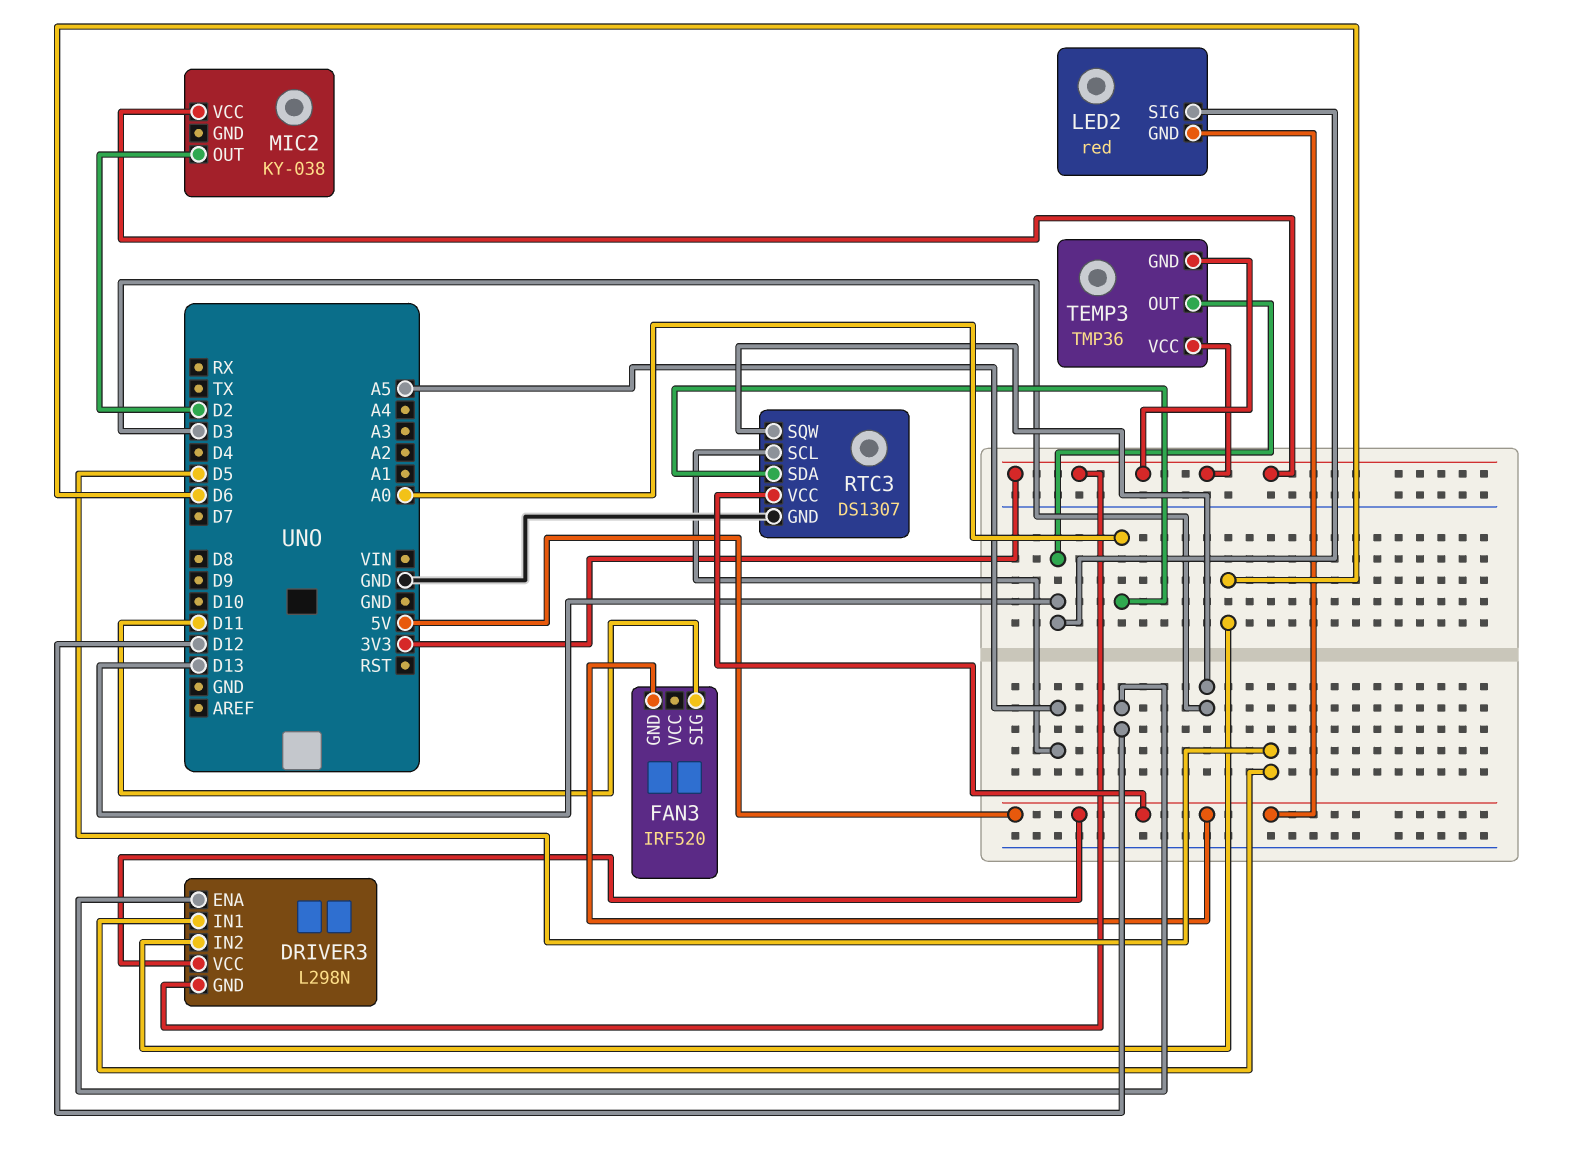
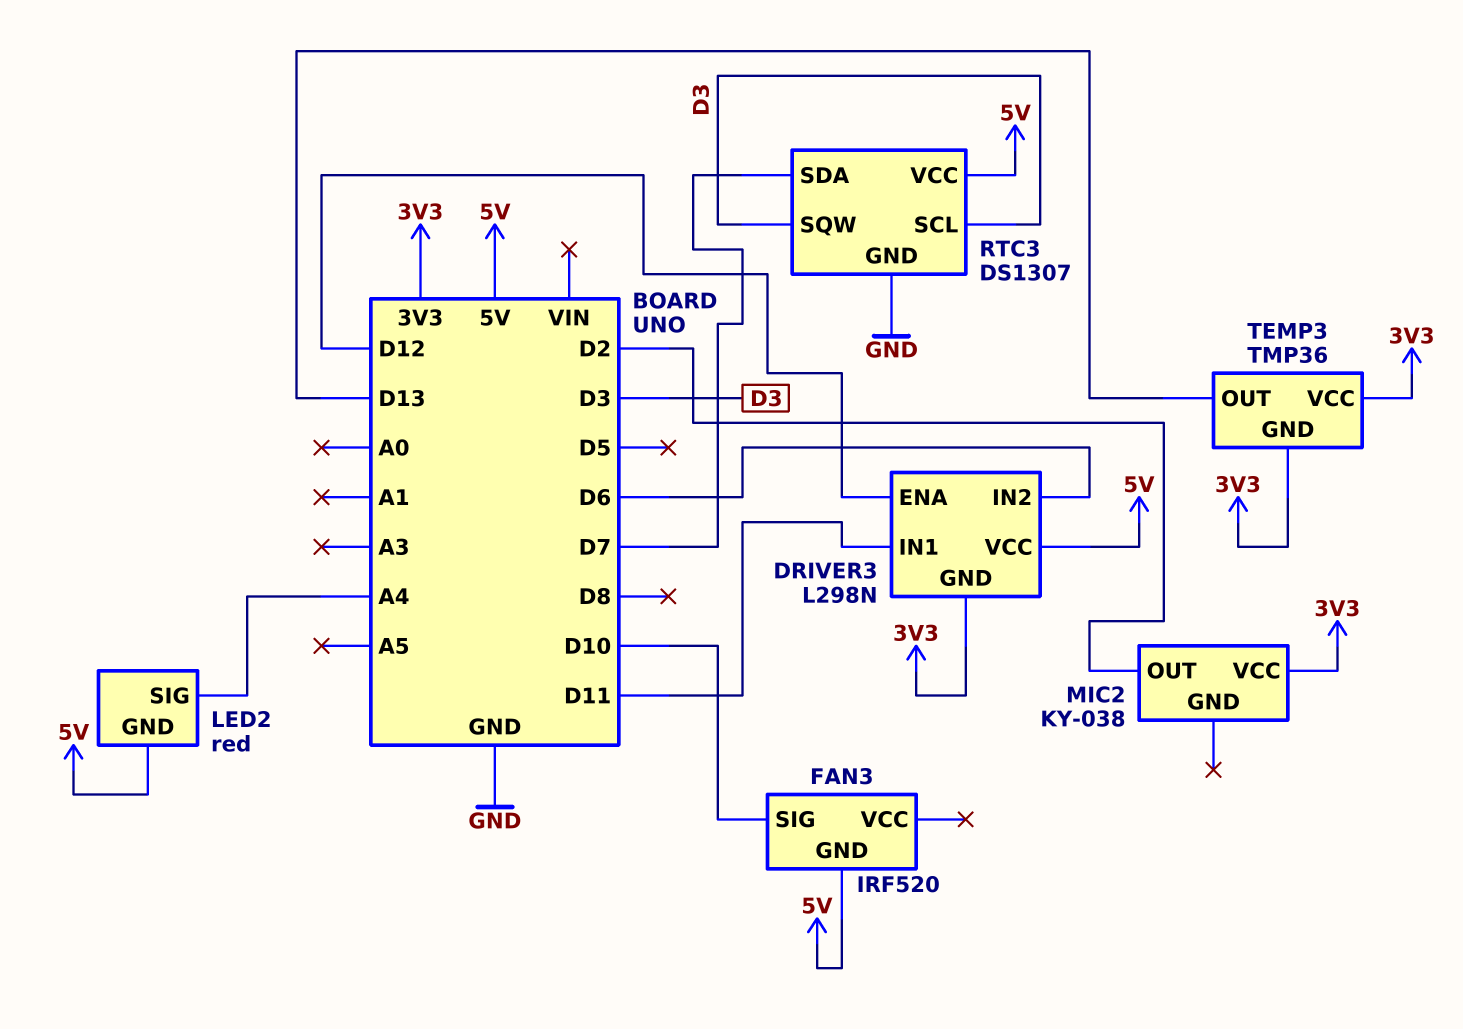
DRIVER3 pin IN1: D5 -> D11
FAN3 pin SIG: D11 -> D10
LED2 pin SIG: D13 -> A4
RTC3 pin SCL: A5 -> D3
RTC3 pin SDA: A0 -> D7

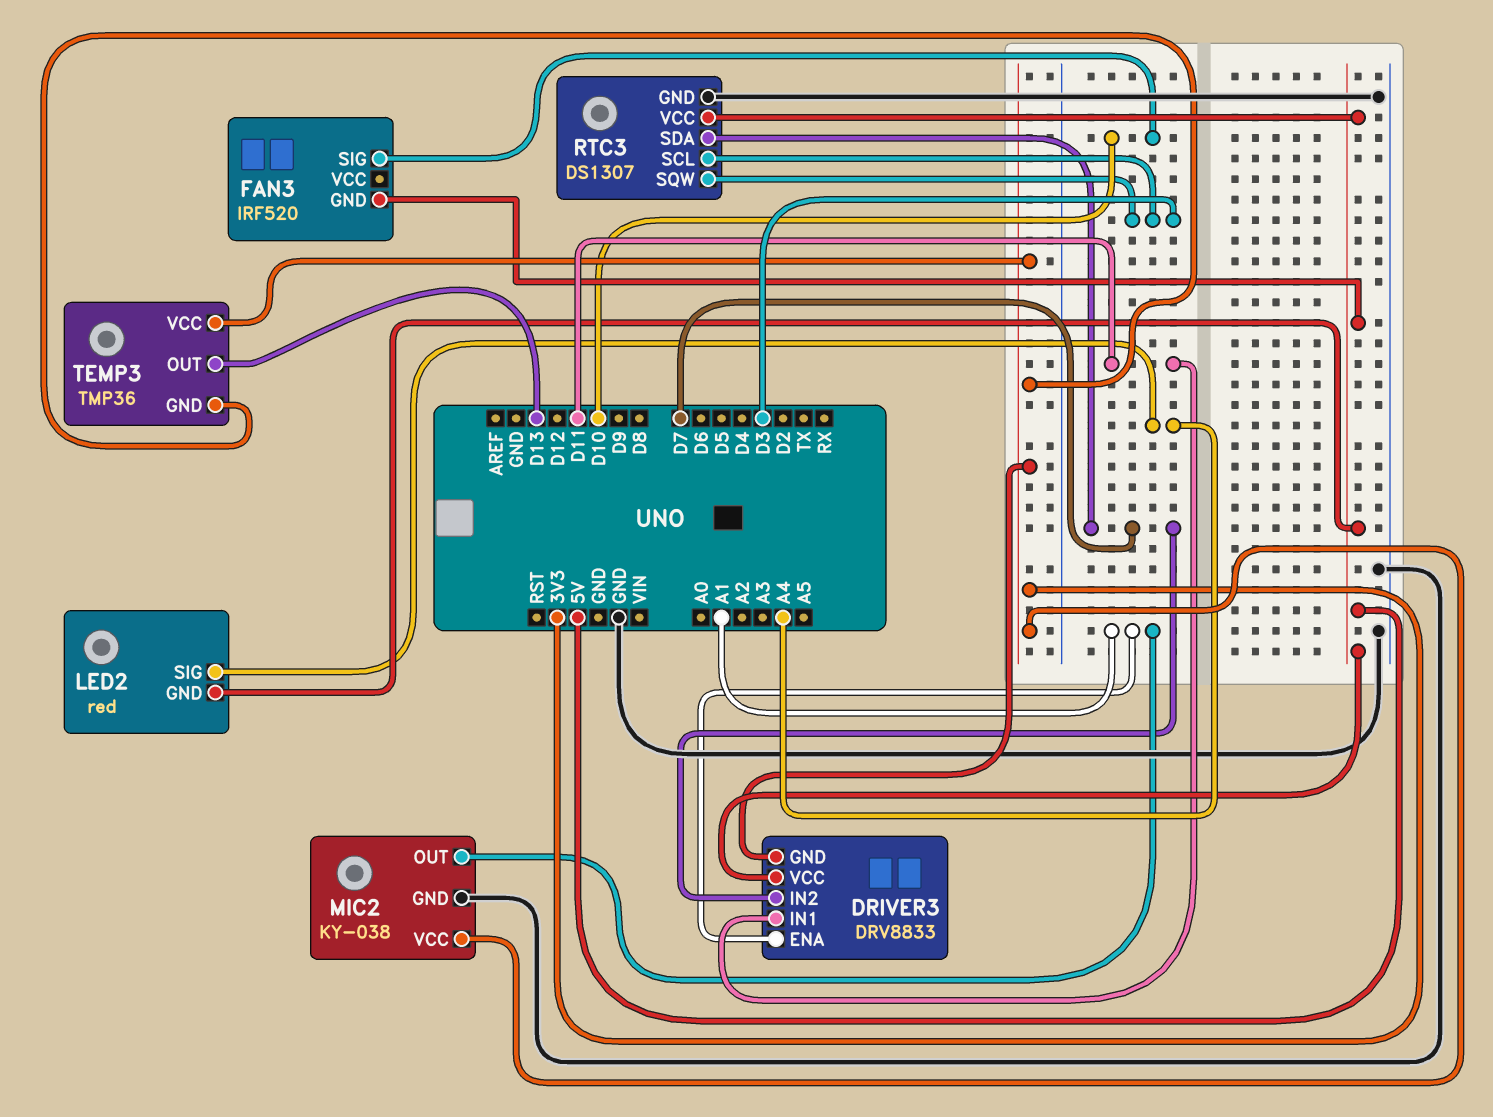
DRIVER3: L298N -> DRV8833
DRIVER3 pin ENA: D12 -> A1
DRIVER3 pin IN2: D6 -> D7
MIC2 pin GND: none -> GND
MIC2 pin OUT: D2 -> A1

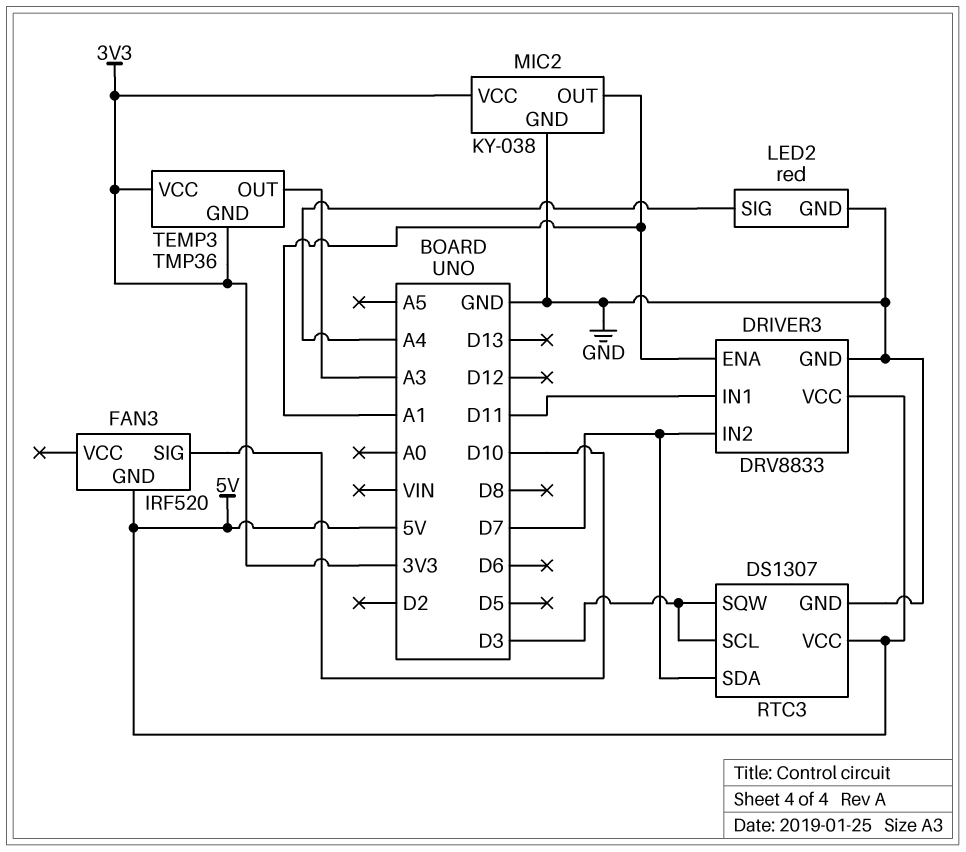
DRIVER3 pin GND: 3V3 -> GND
LED2 pin GND: 5V -> GND
TEMP3 pin OUT: D13 -> A3

